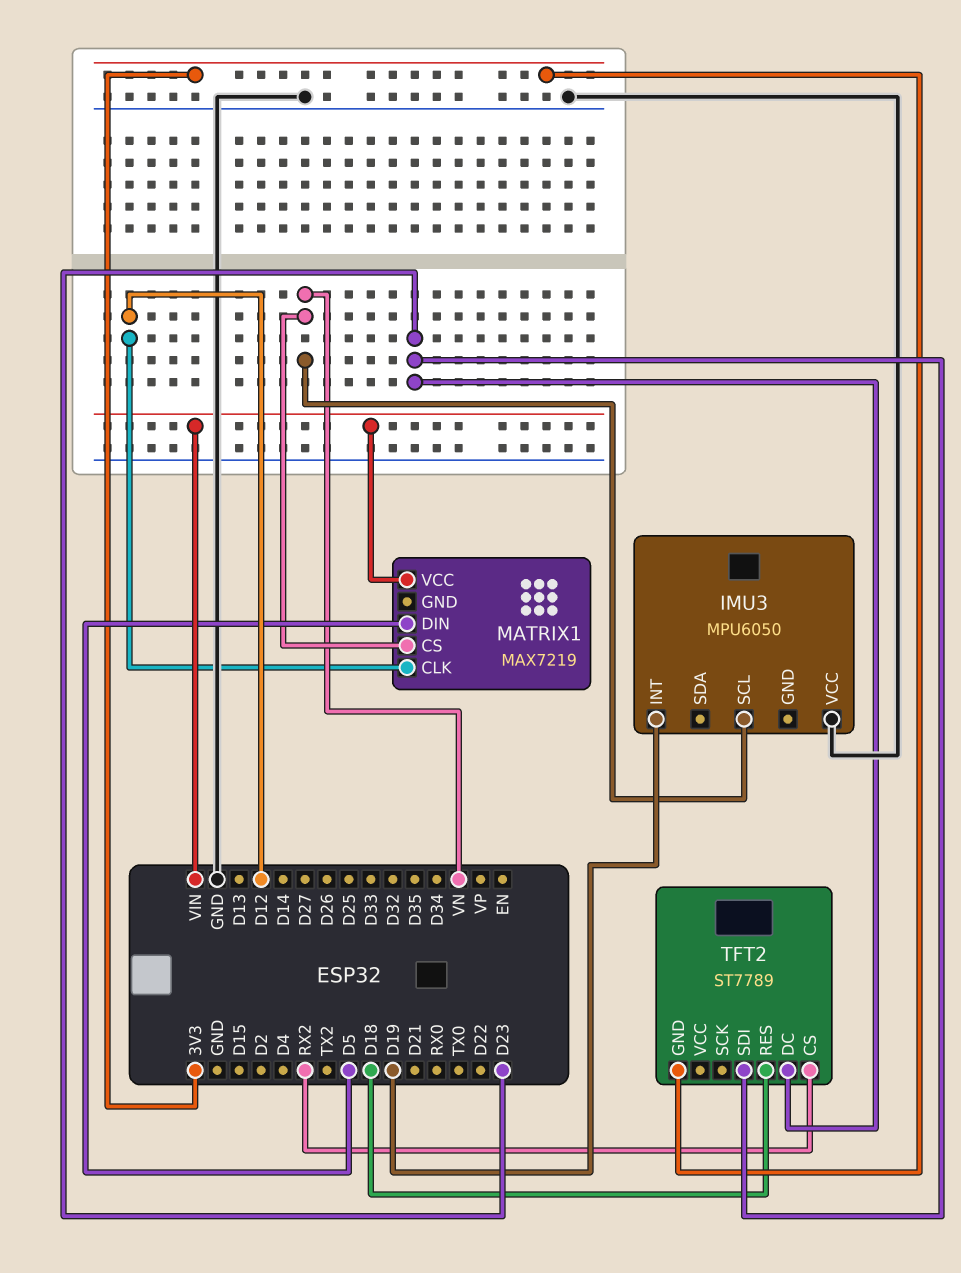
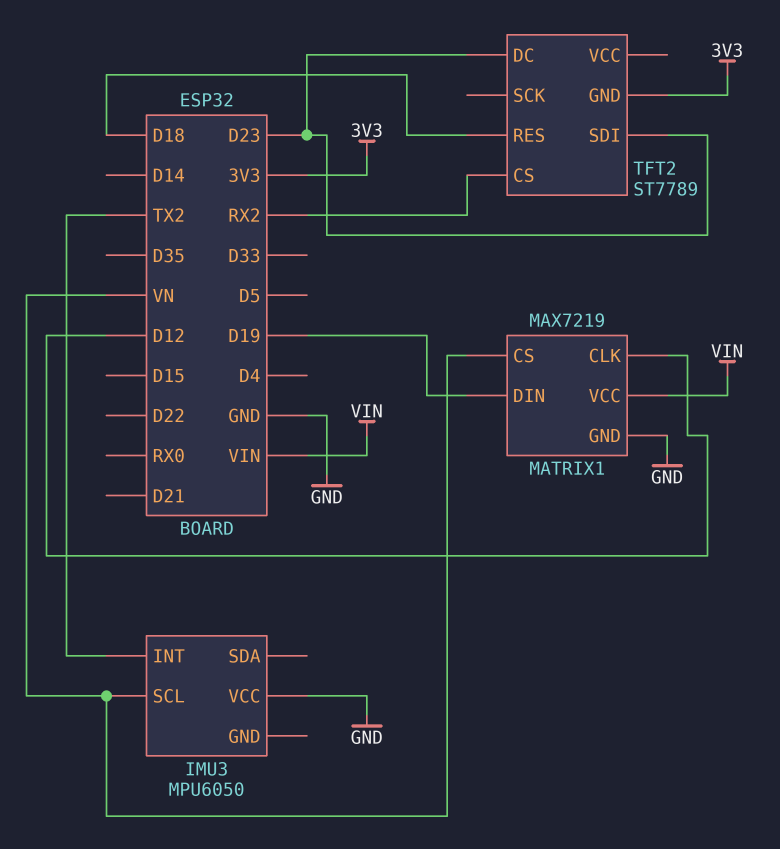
IMU3 pin INT: D19 -> TX2
MATRIX1 pin DIN: D5 -> D19
MATRIX1 pin GND: none -> GND

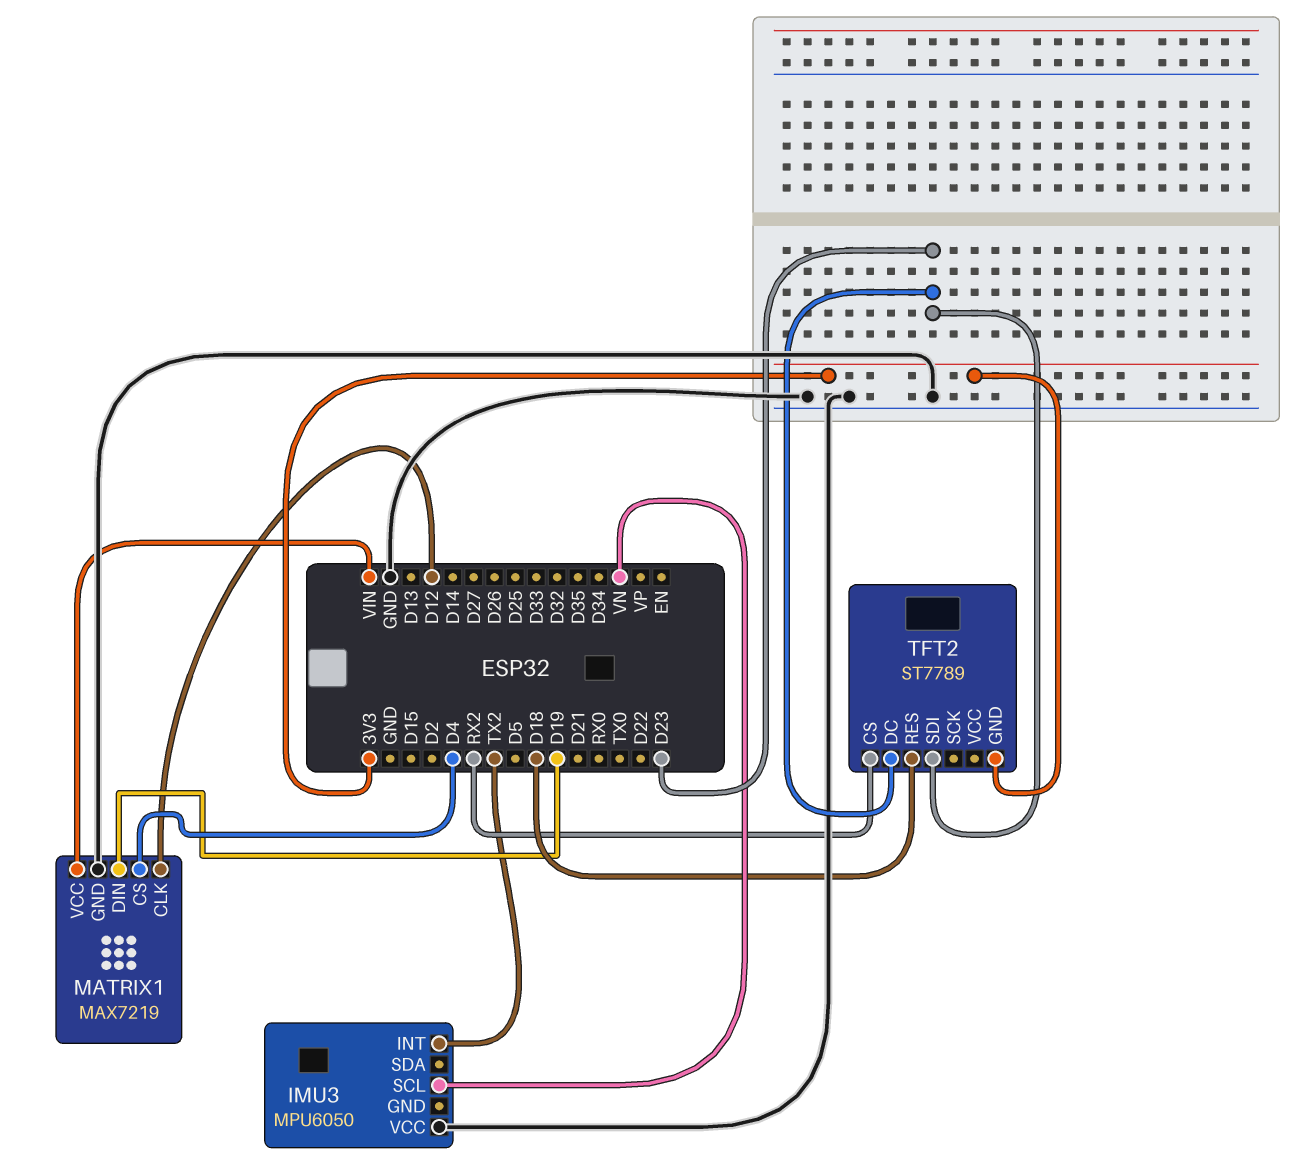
MATRIX1 pin CS: VN -> D4

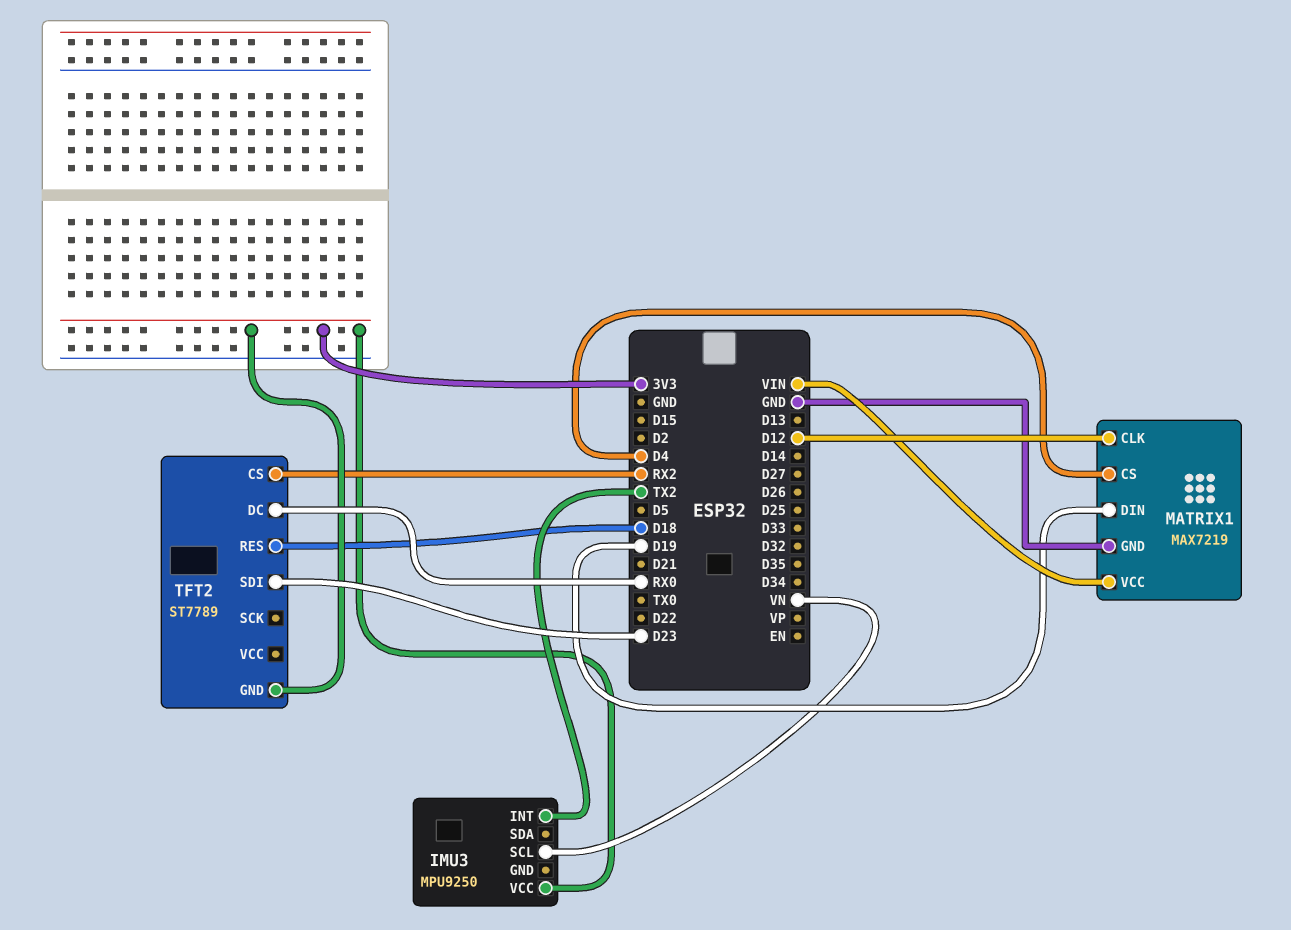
IMU3: MPU6050 -> MPU9250
IMU3 pin VCC: GND -> 3V3
TFT2 pin DC: D23 -> RX0

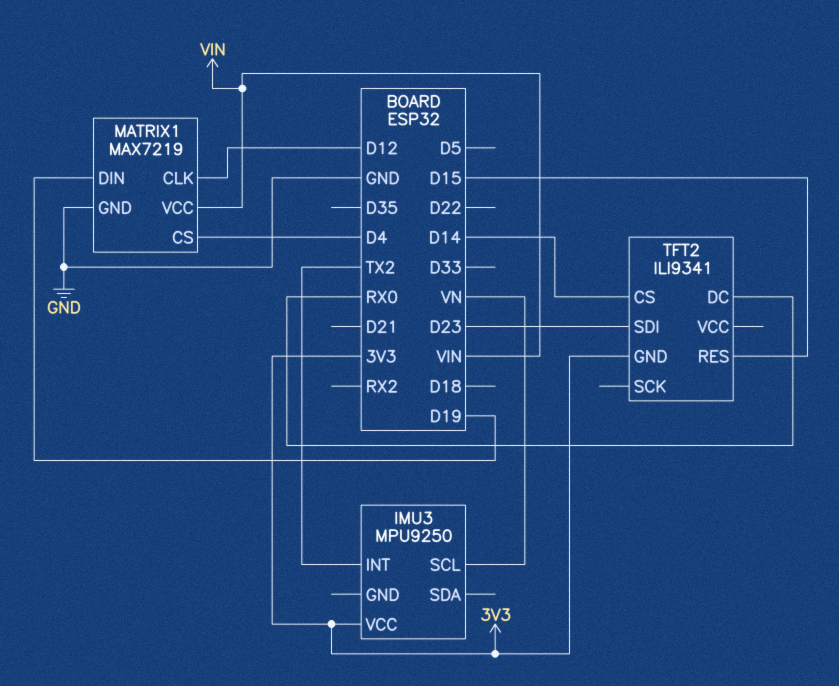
TFT2: ST7789 -> ILI9341
TFT2 pin CS: RX2 -> D14
TFT2 pin RES: D18 -> D15

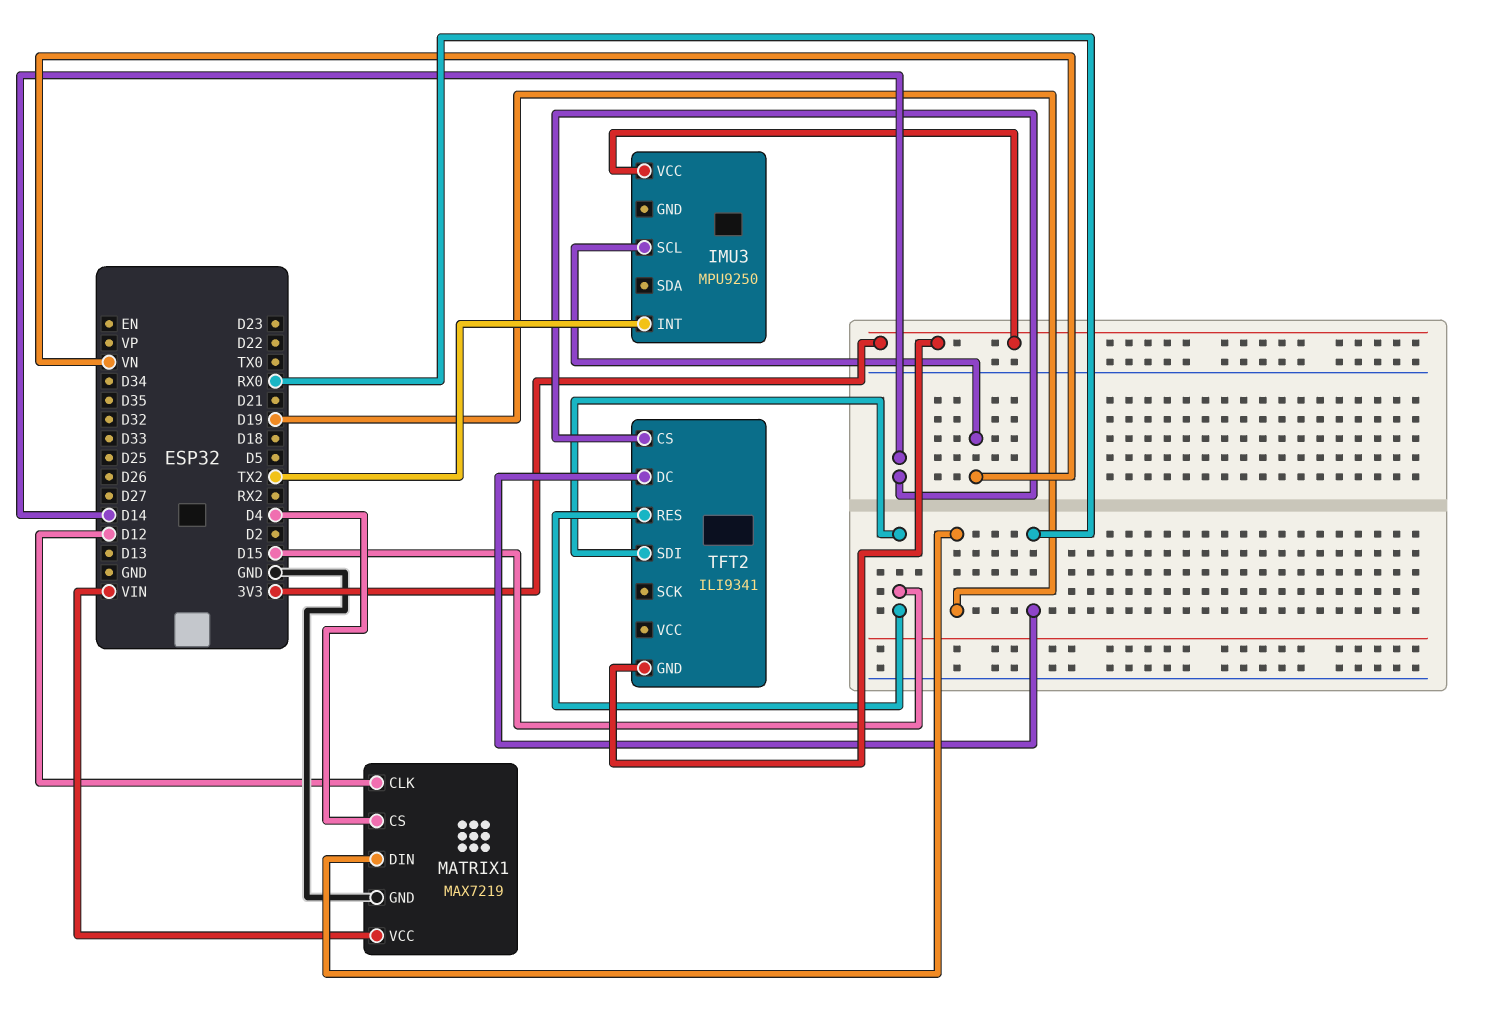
TFT2 pin SDI: D23 -> D15

